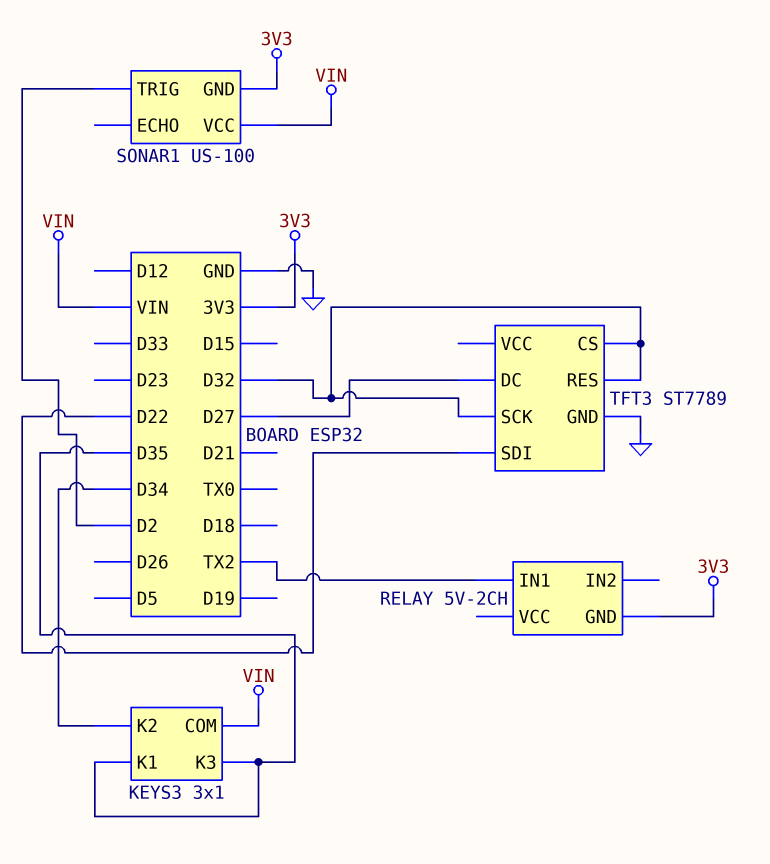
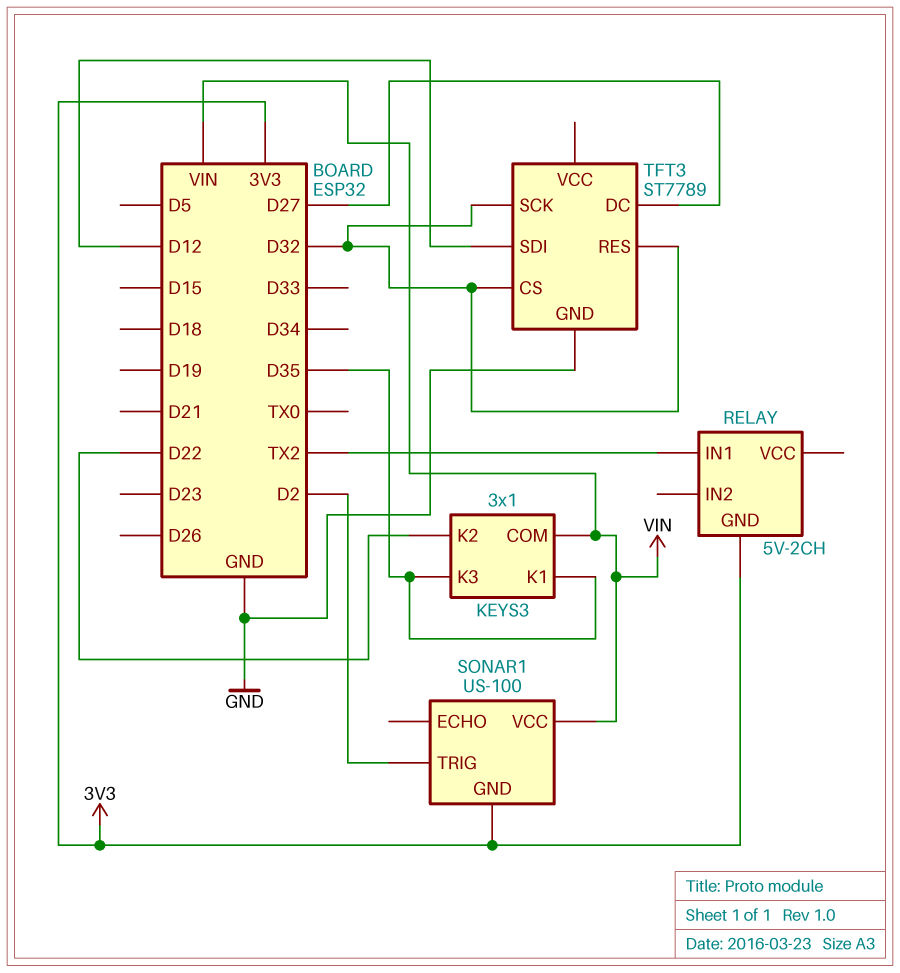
KEYS3 pin K2: D34 -> D22
TFT3 pin SDI: D22 -> D12

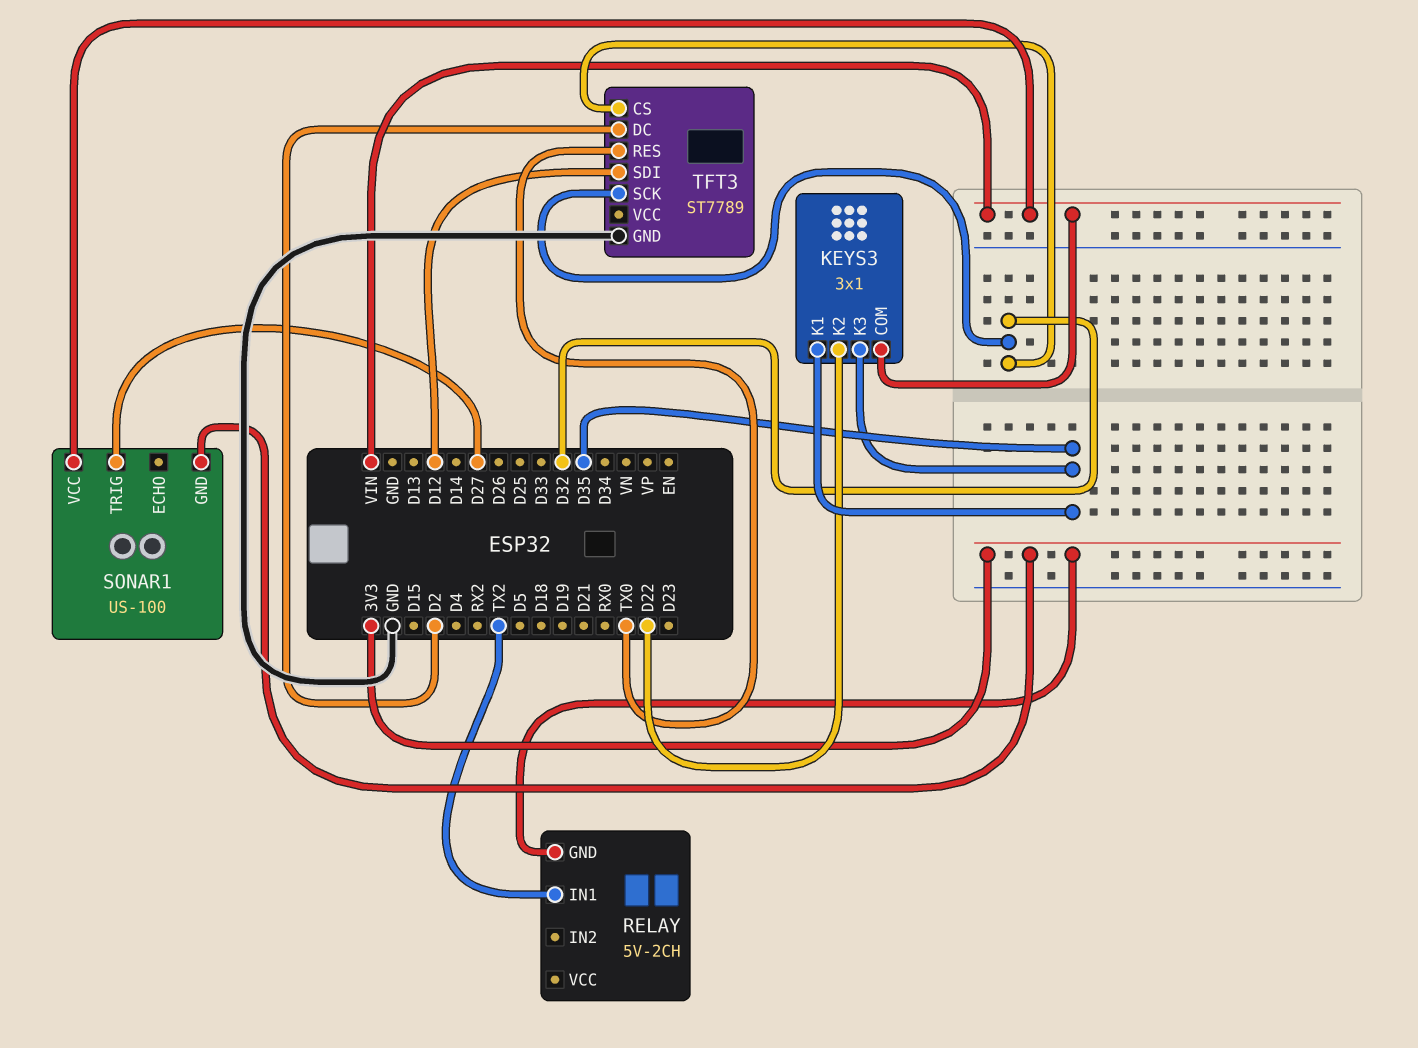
SONAR1 pin TRIG: D2 -> D27
TFT3 pin DC: D27 -> D2
TFT3 pin RES: D32 -> TX0

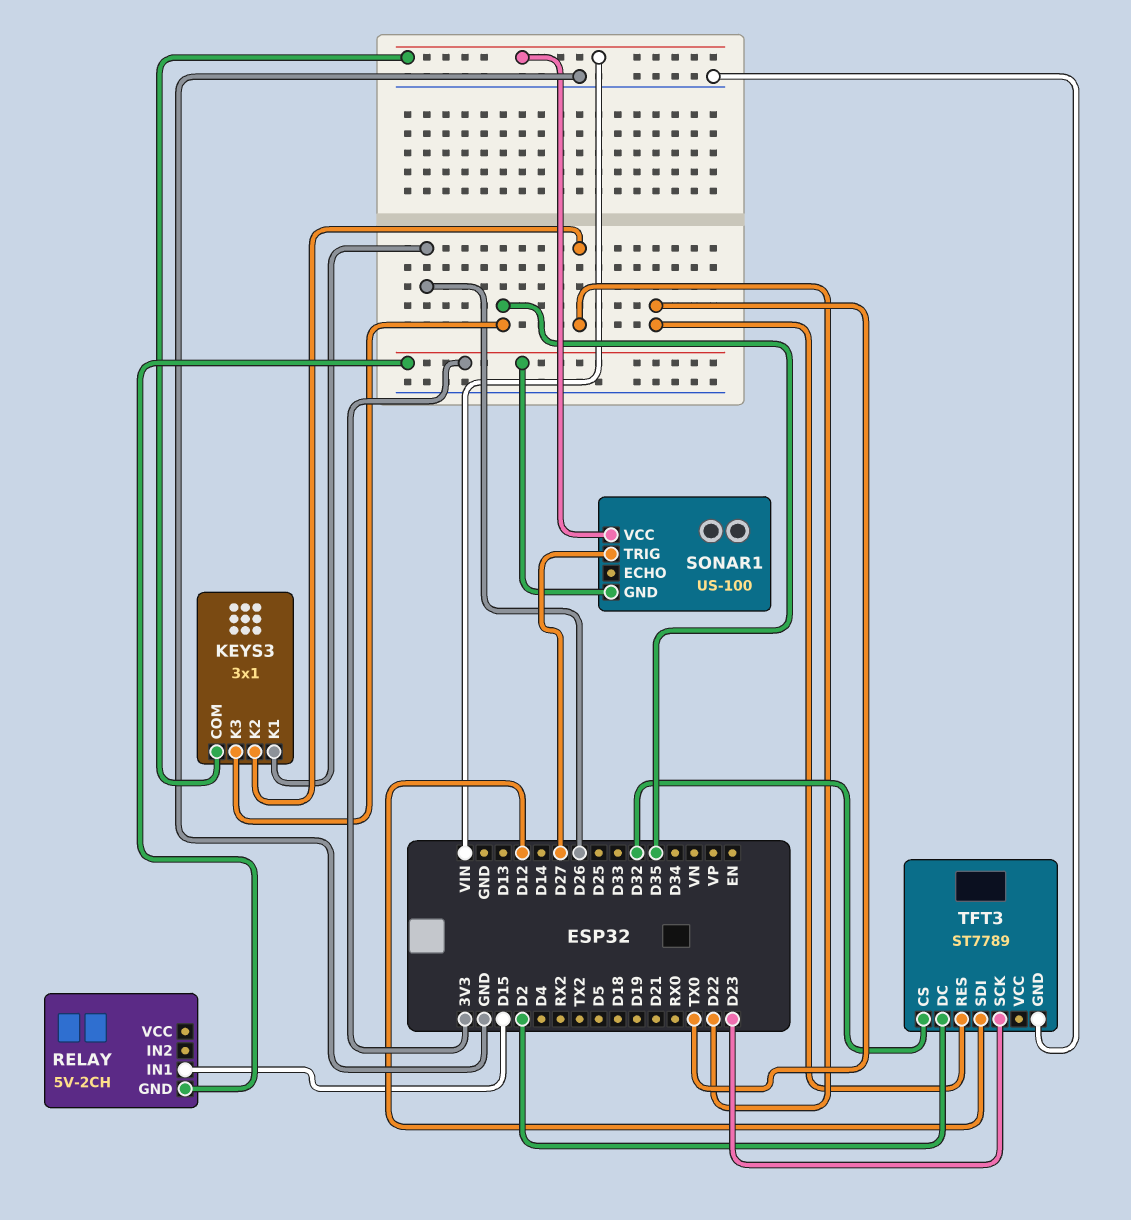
KEYS3 pin K1: D35 -> D26
RELAY pin IN1: TX2 -> D15
TFT3 pin SCK: D32 -> D23

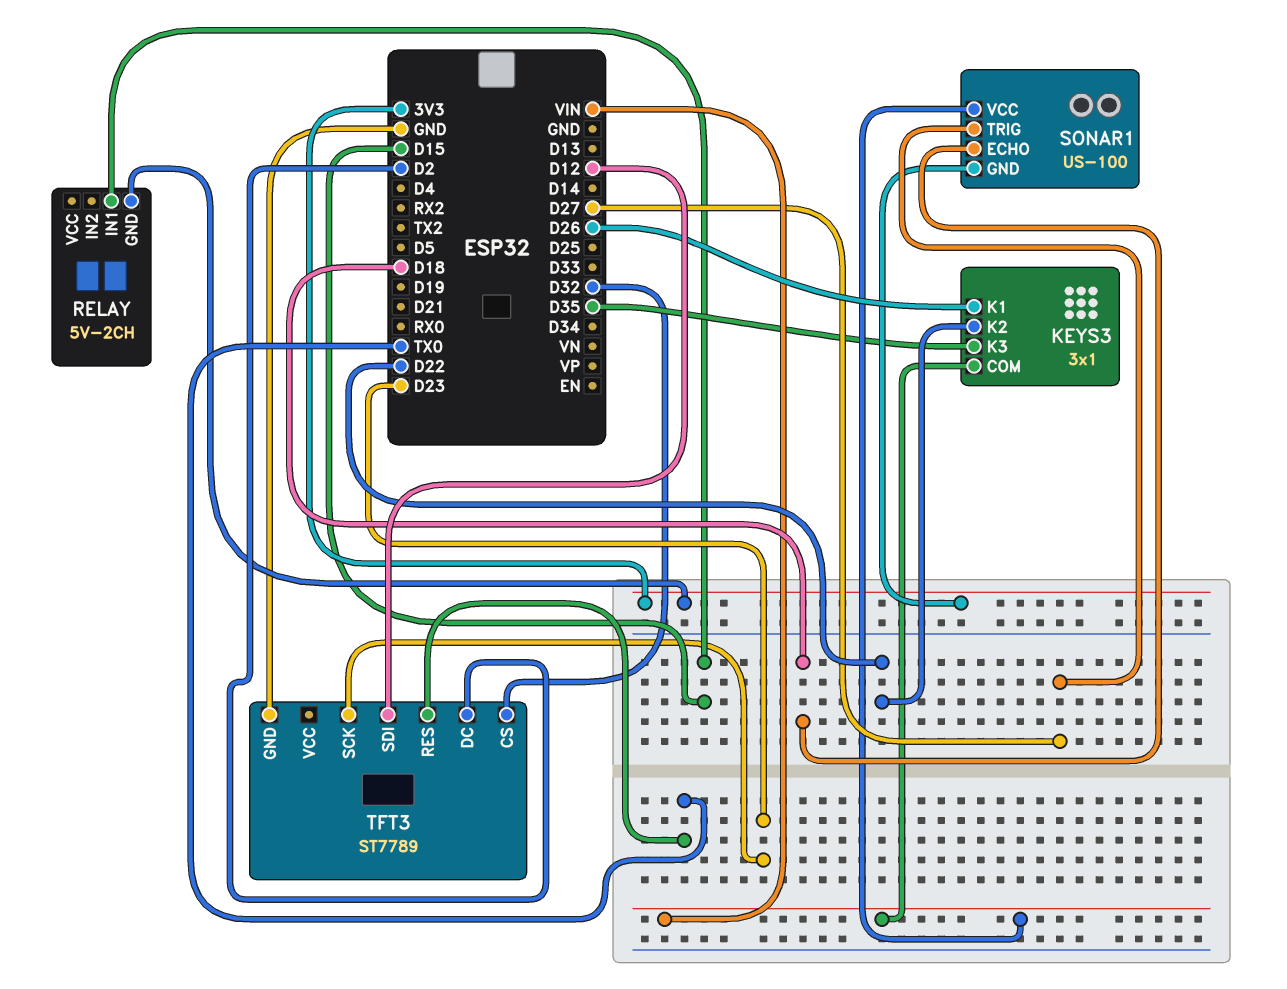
SONAR1 pin ECHO: none -> D18

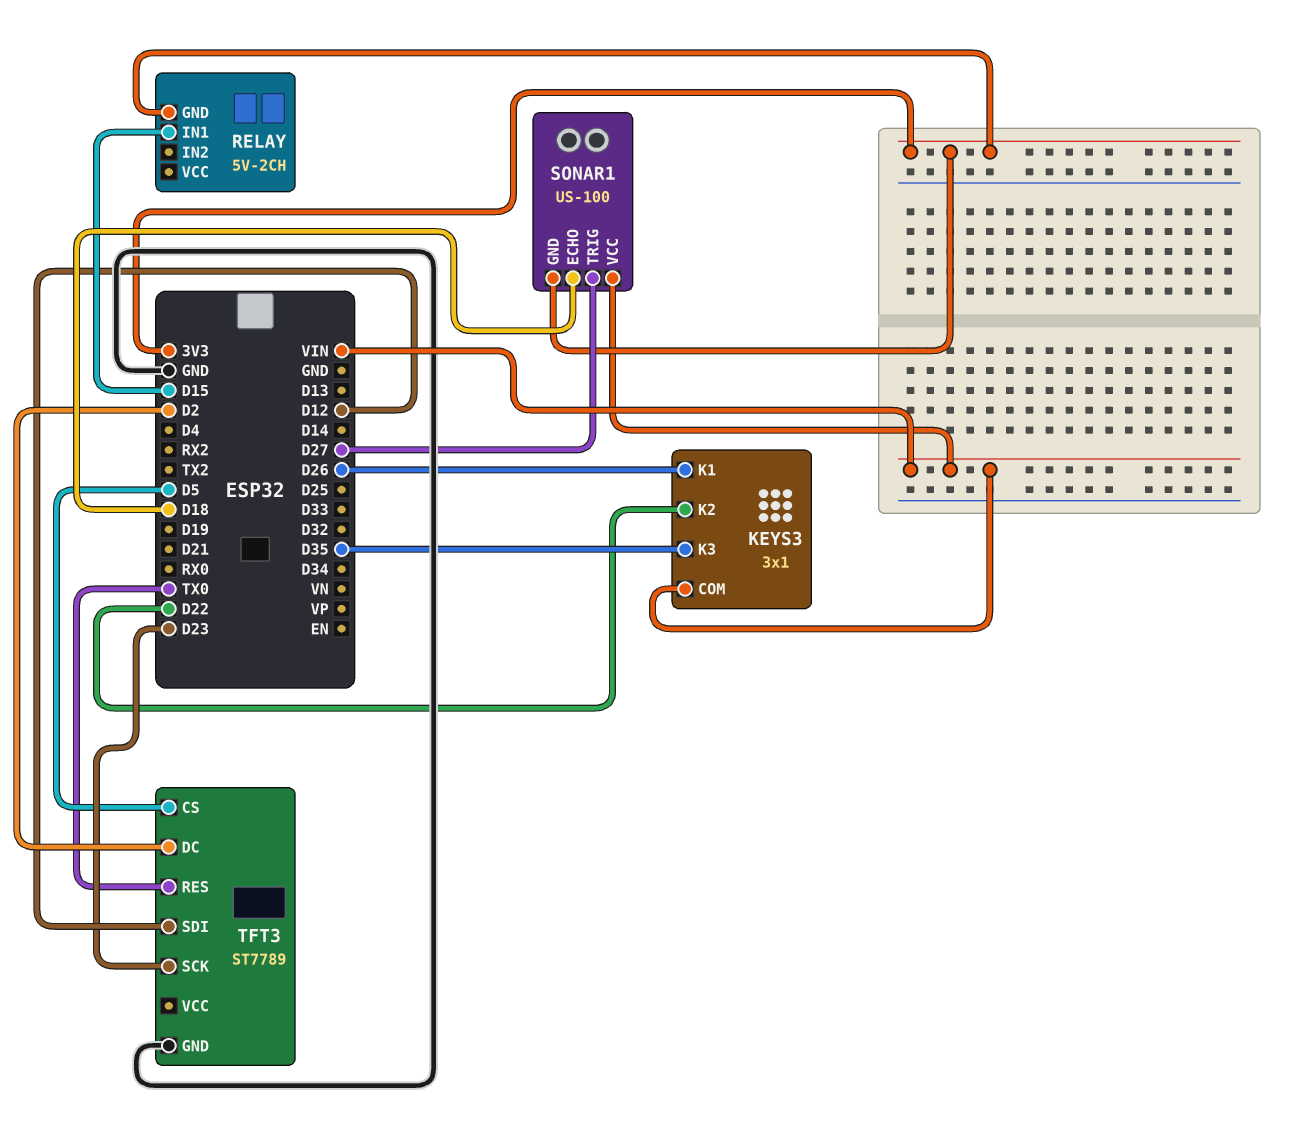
TFT3 pin CS: D32 -> D5

